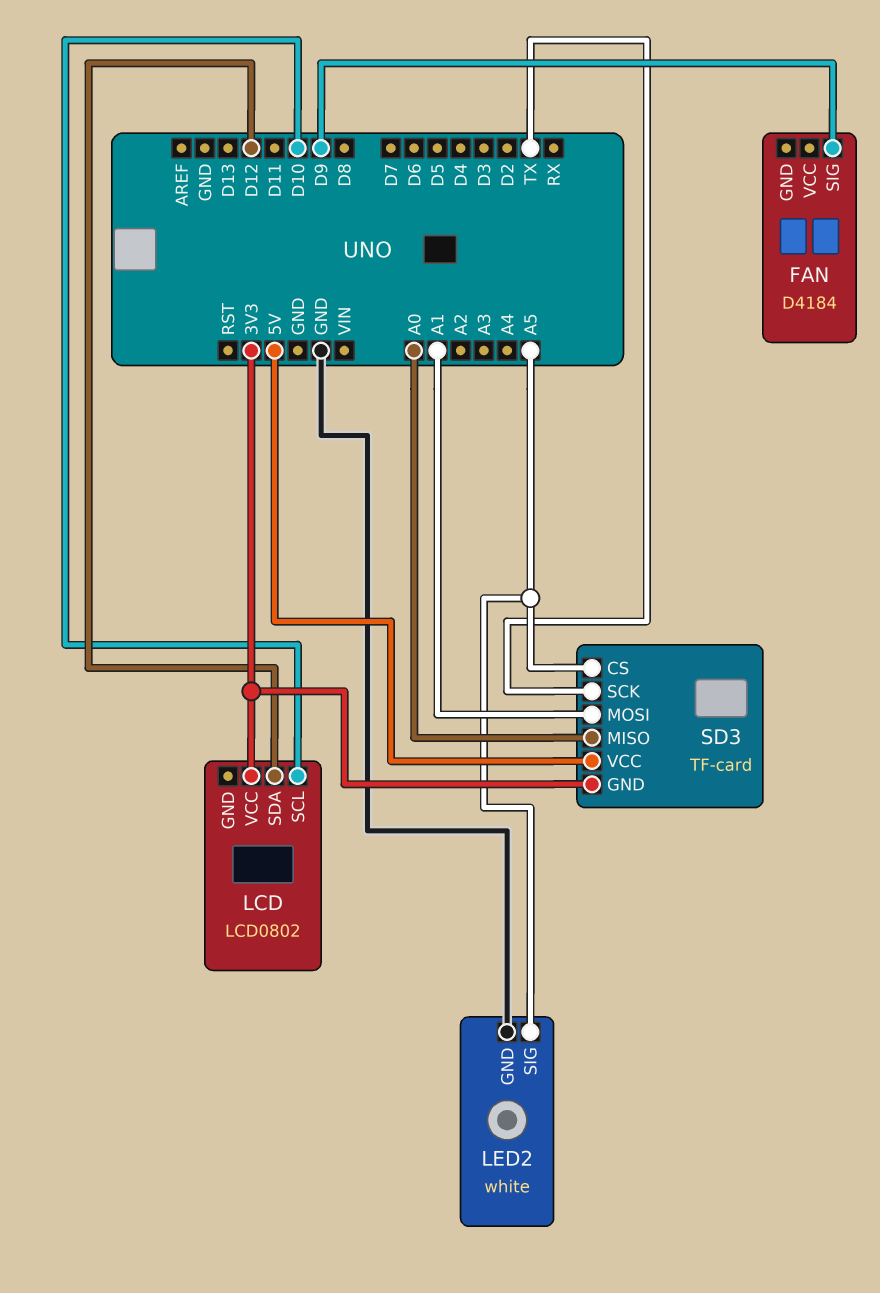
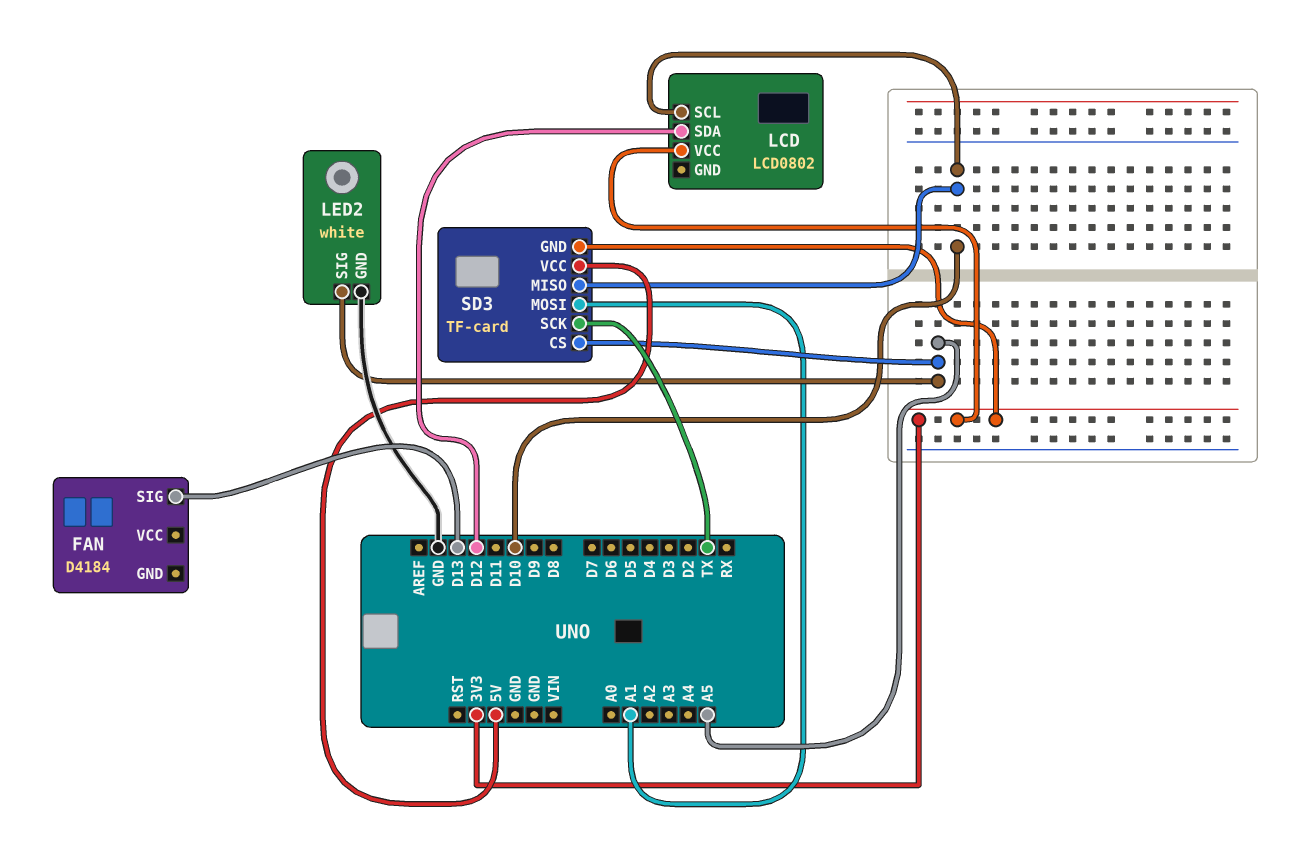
FAN pin SIG: D9 -> D13
SD3 pin MISO: A0 -> D10

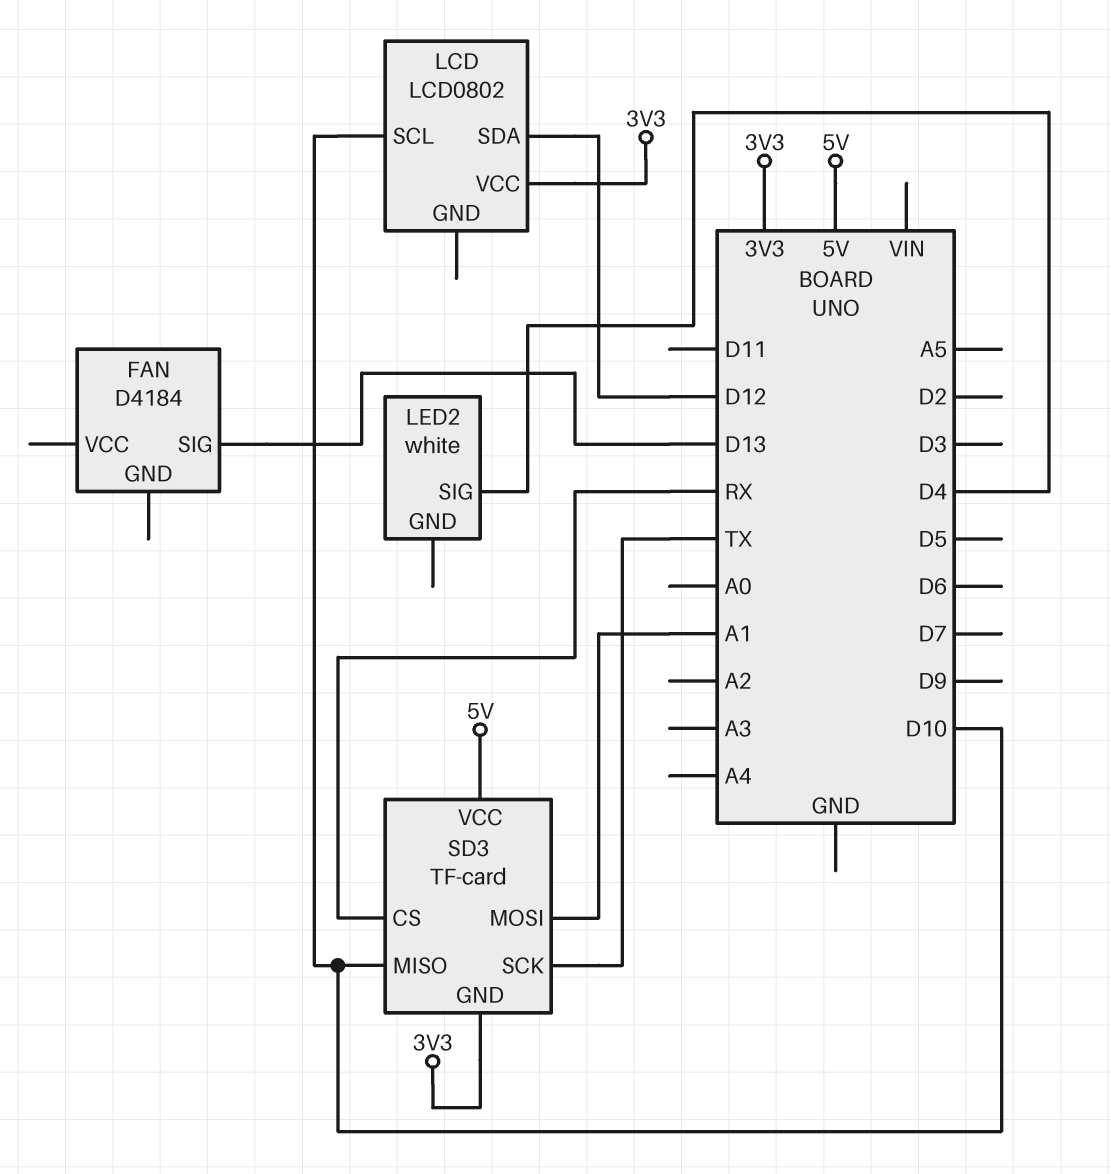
LED2 pin GND: GND -> none
LED2 pin SIG: A5 -> D4
SD3 pin CS: A5 -> RX

